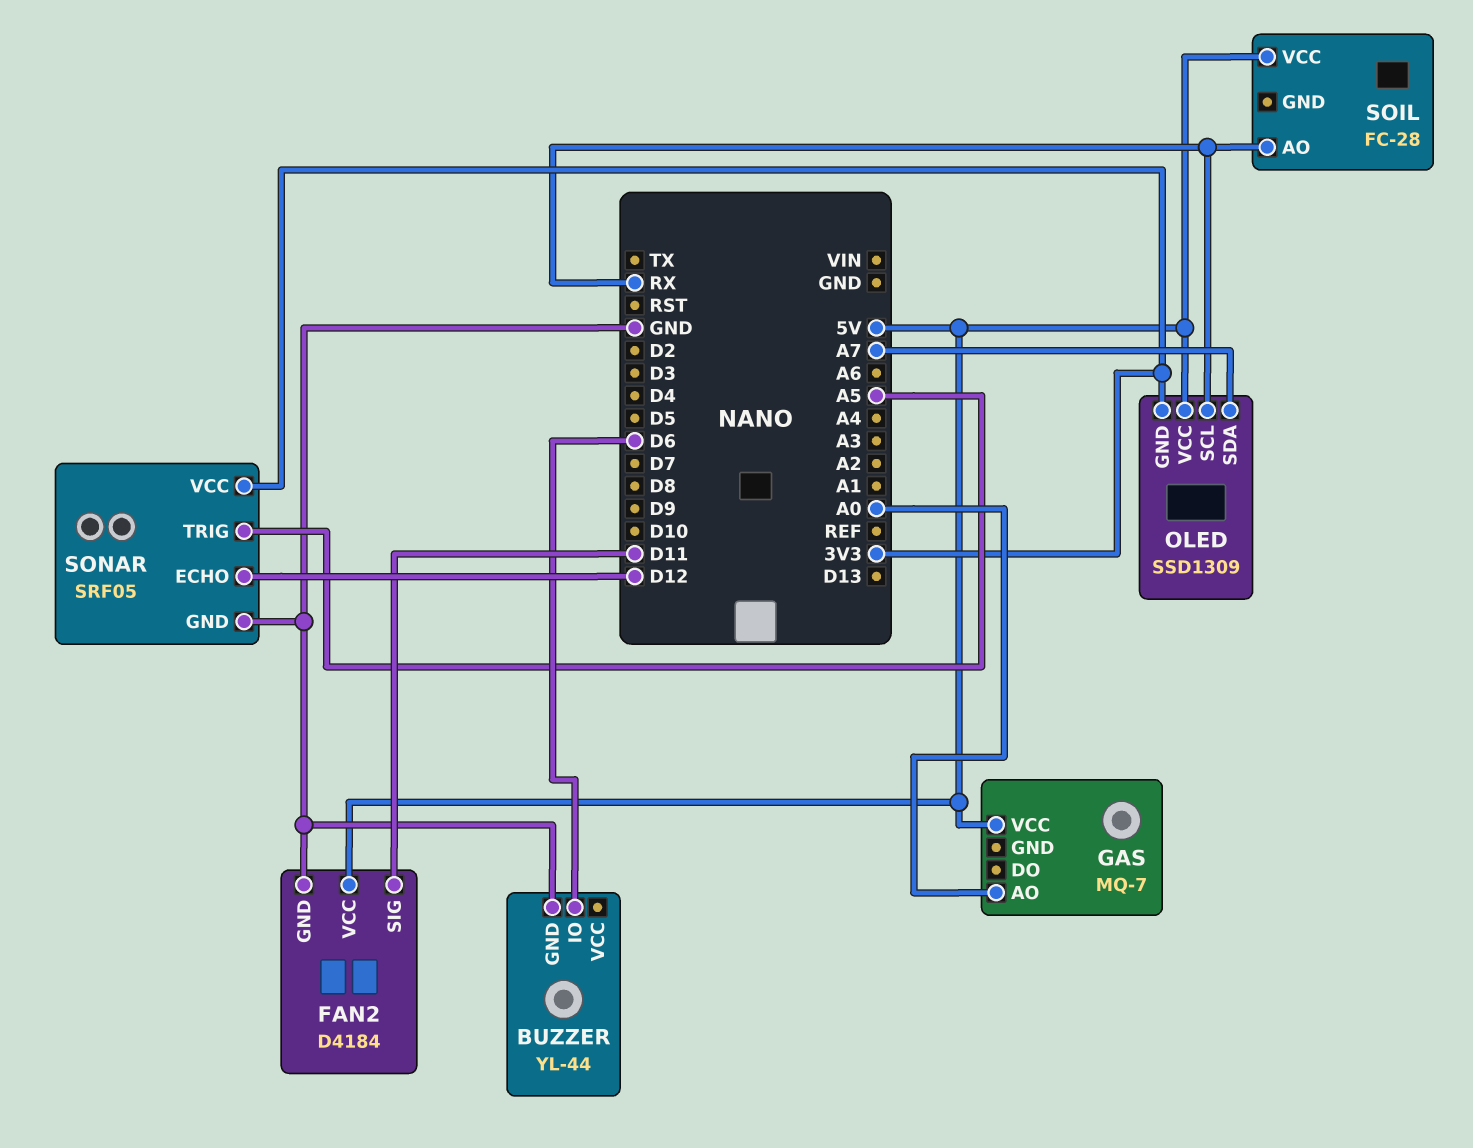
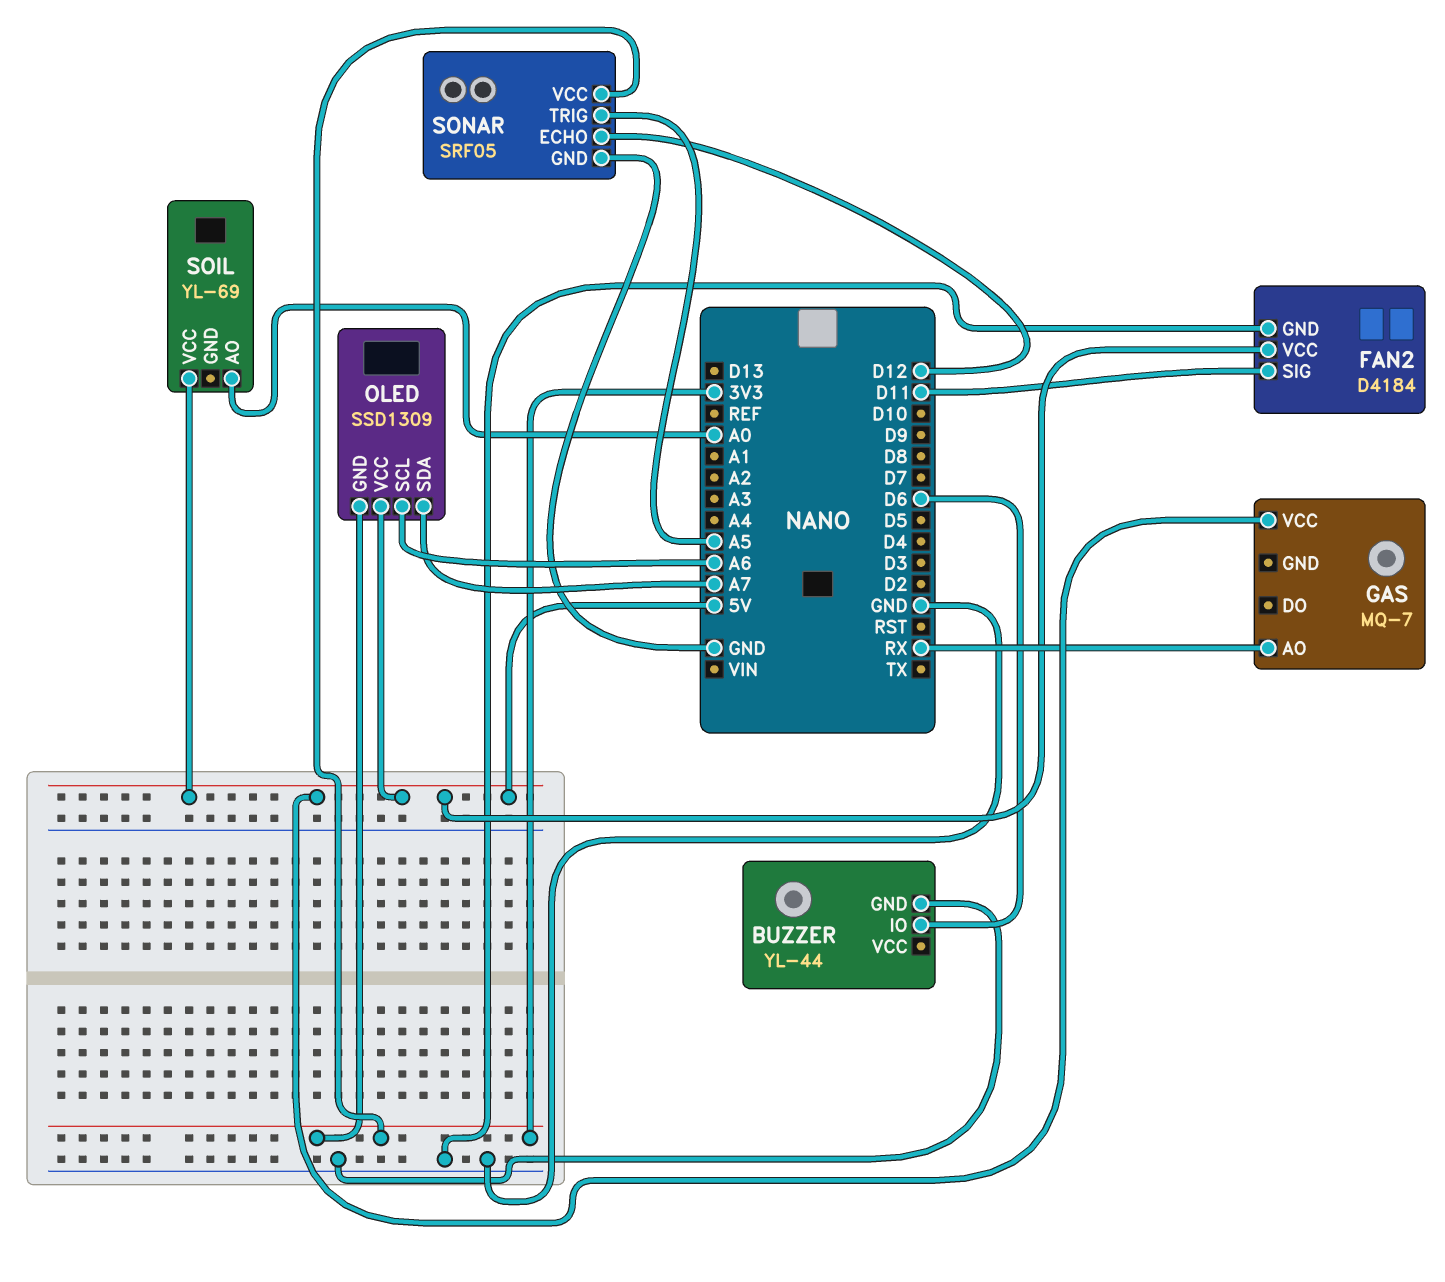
GAS pin AO: A0 -> RX
OLED pin SCL: RX -> A6
SOIL: FC-28 -> YL-69
SOIL pin AO: RX -> A0

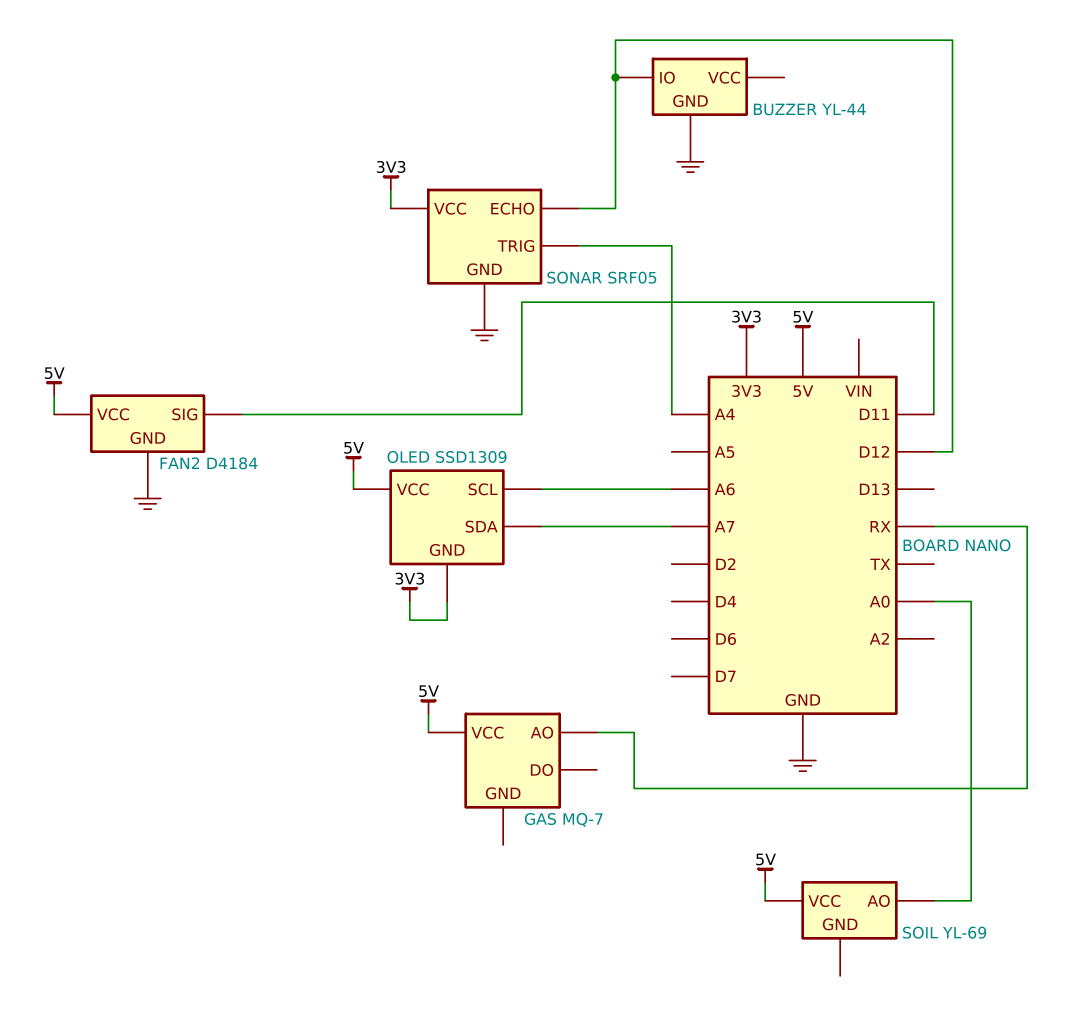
BUZZER pin IO: D6 -> D12
SONAR pin TRIG: A5 -> A4

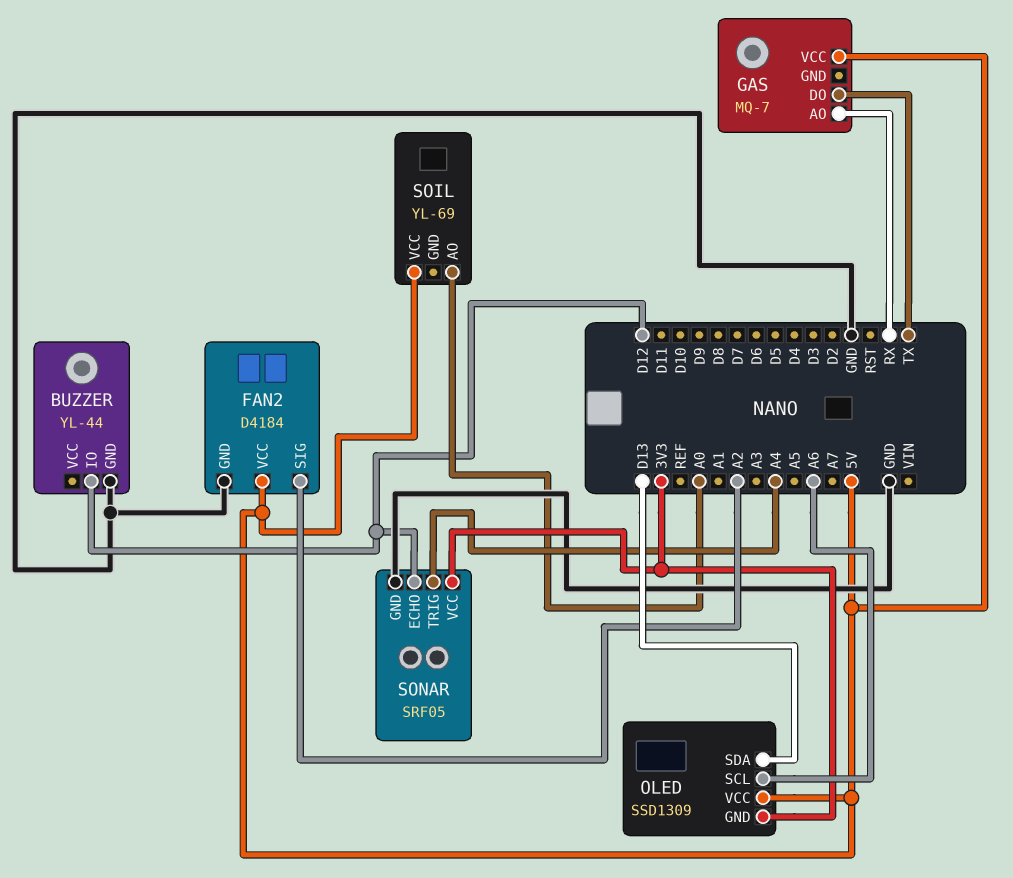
FAN2 pin SIG: D11 -> A2
GAS pin DO: none -> TX
OLED pin SDA: A7 -> D13

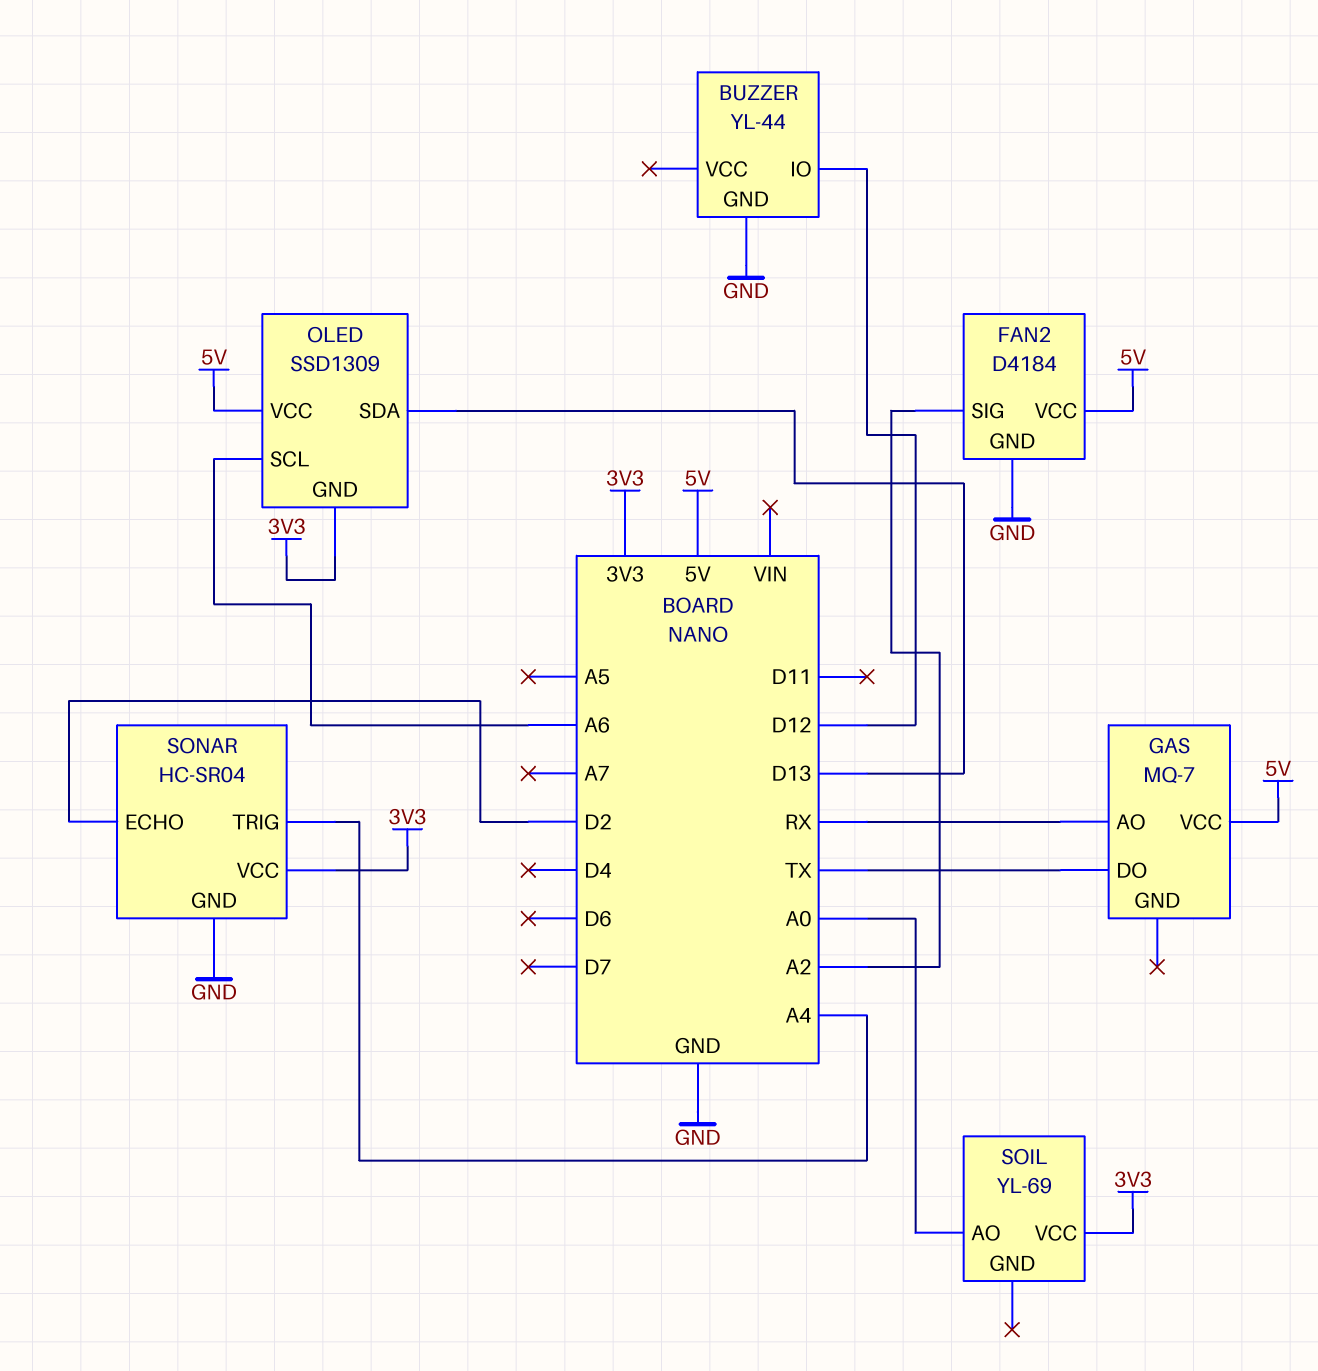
SOIL pin VCC: 5V -> 3V3
SONAR: SRF05 -> HC-SR04
SONAR pin ECHO: D12 -> D2

